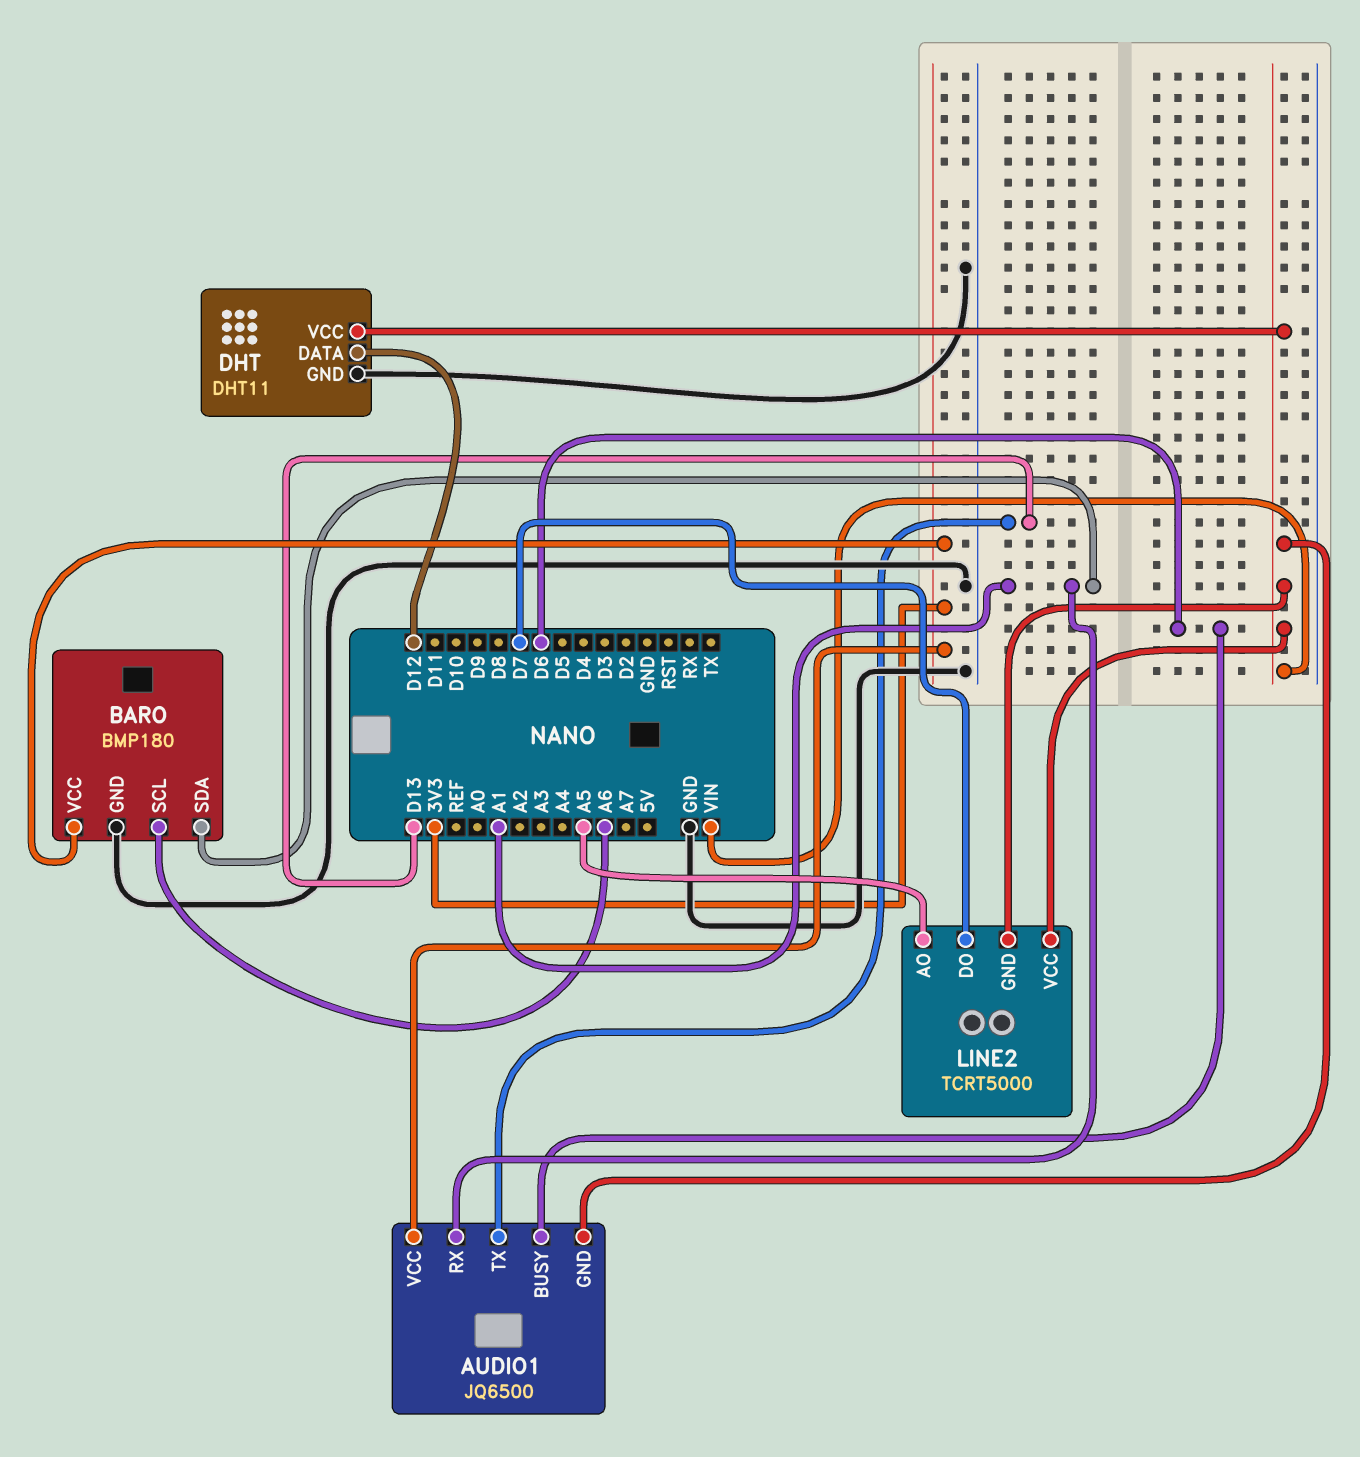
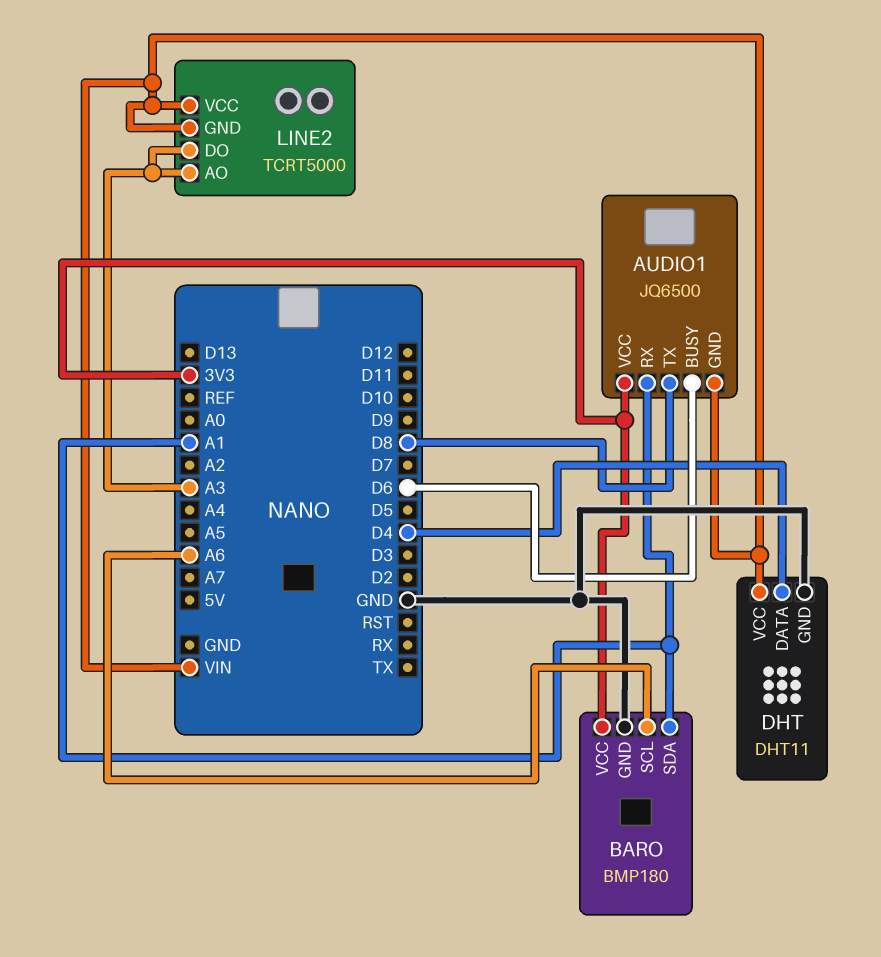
AUDIO1 pin TX: D13 -> D8
DHT pin DATA: D12 -> D4
LINE2 pin AO: A5 -> A3
LINE2 pin DO: D7 -> A3

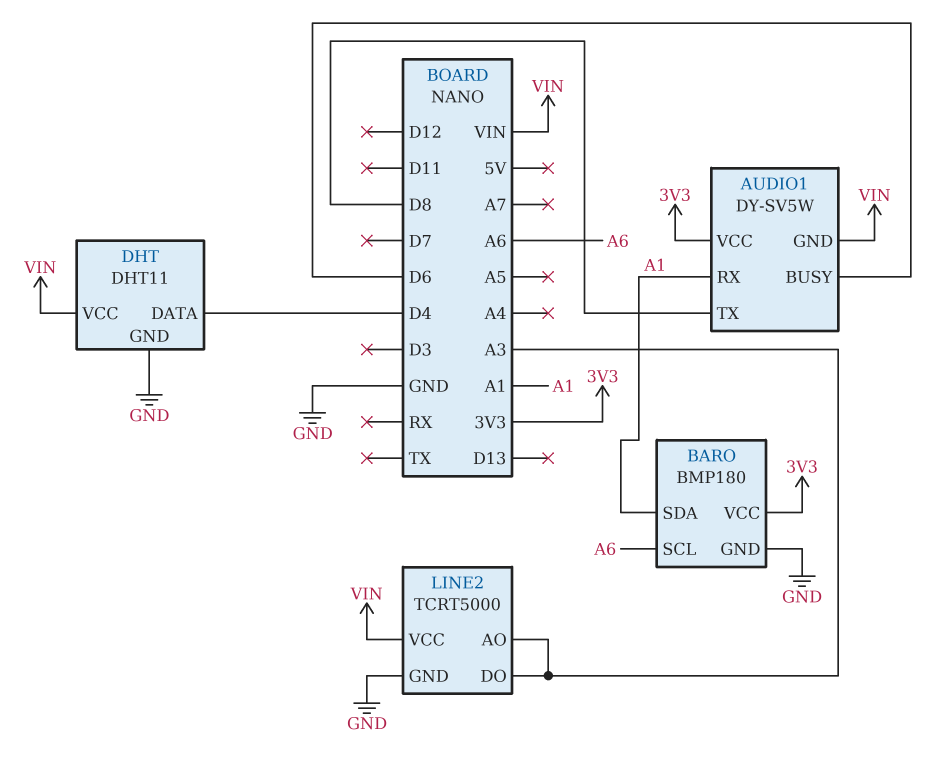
AUDIO1: JQ6500 -> DY-SV5W
LINE2 pin GND: VIN -> GND

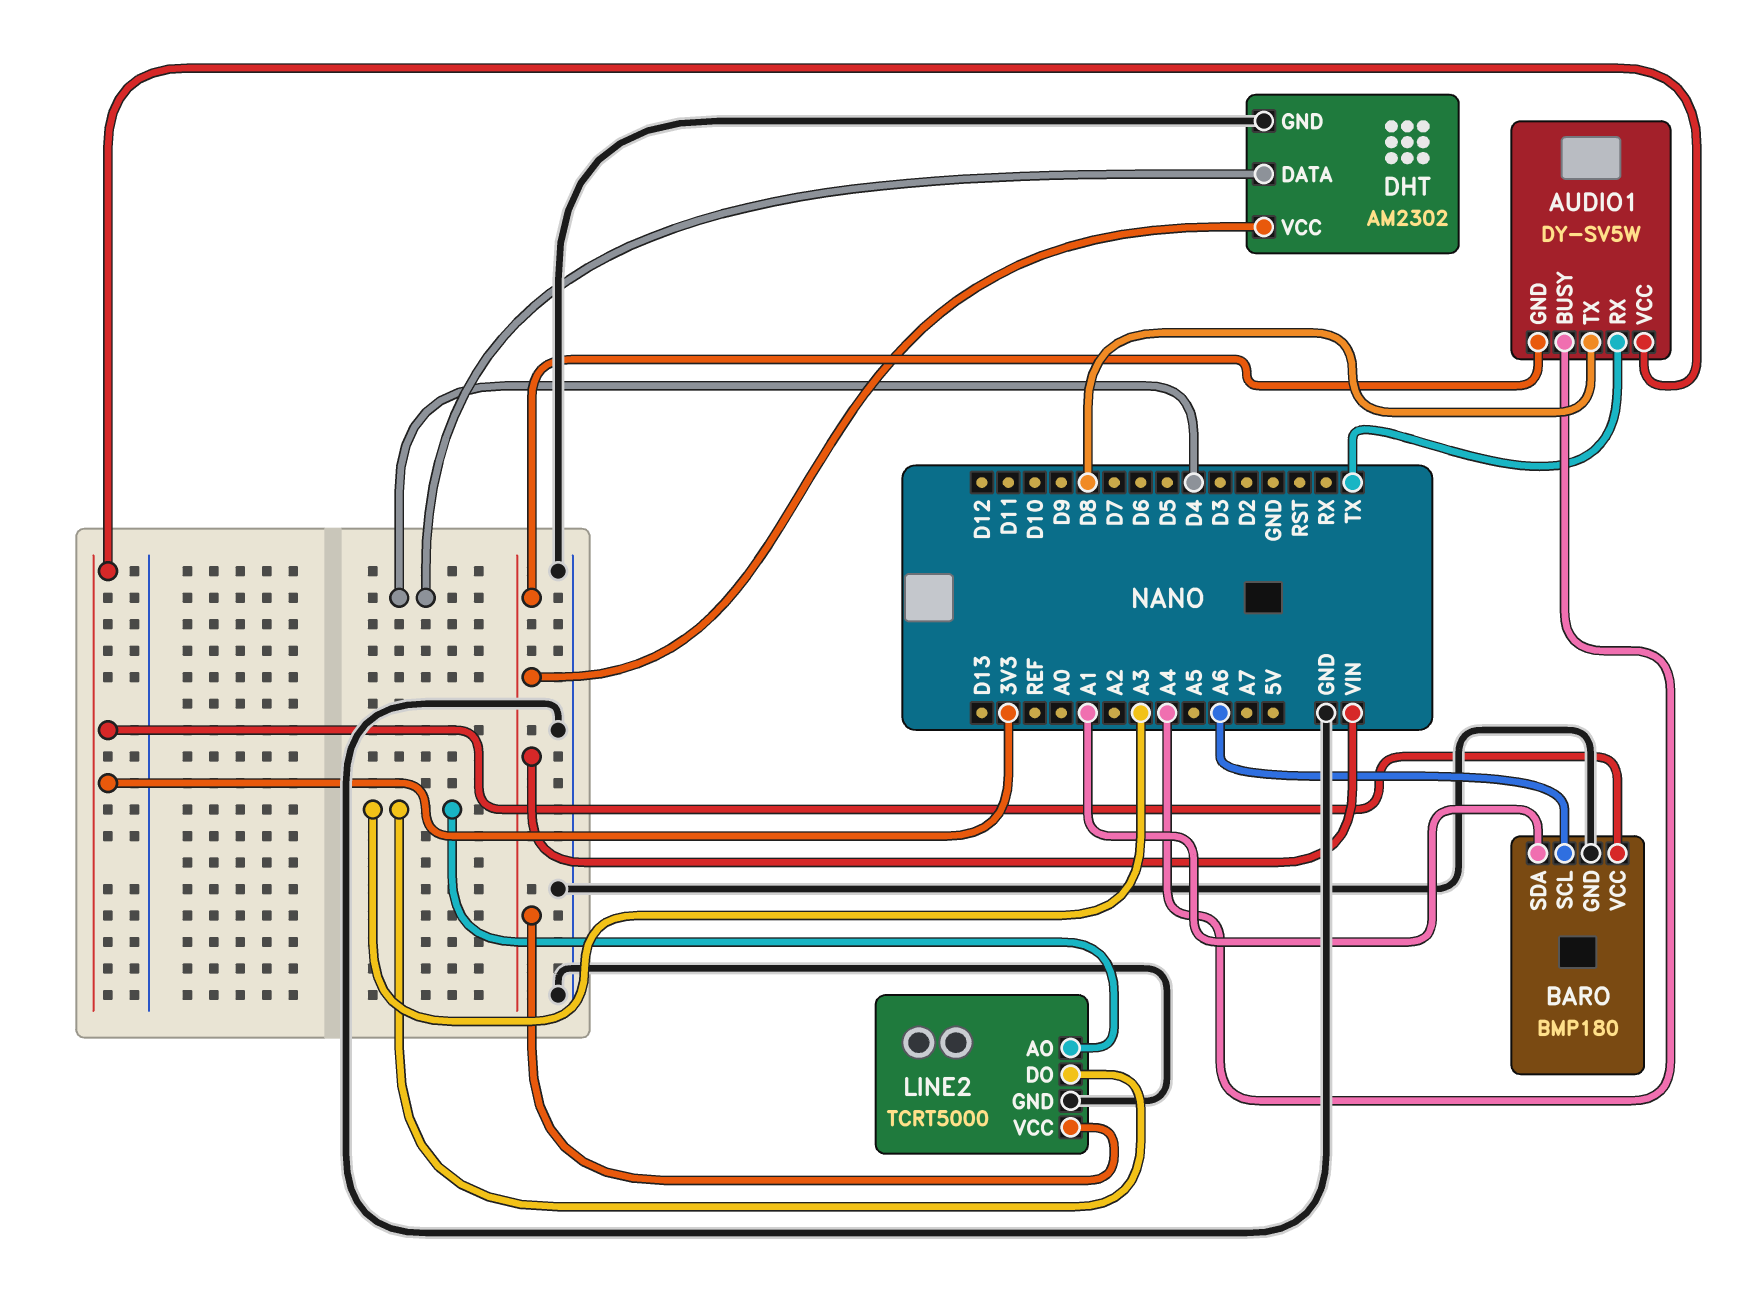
AUDIO1 pin BUSY: D6 -> A4
AUDIO1 pin RX: A1 -> TX
DHT: DHT11 -> AM2302

